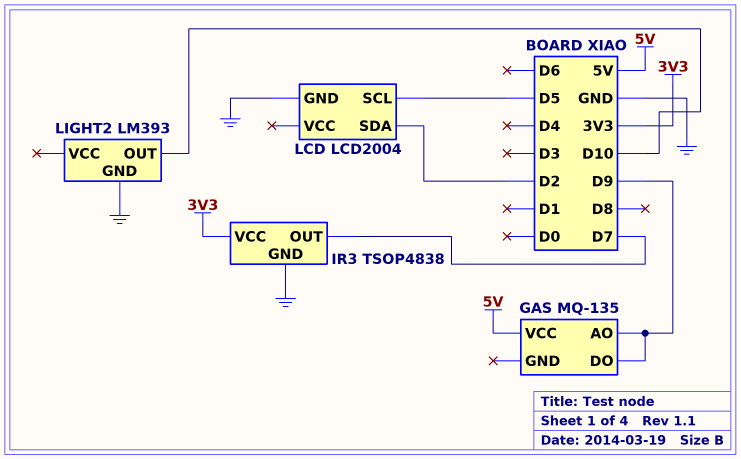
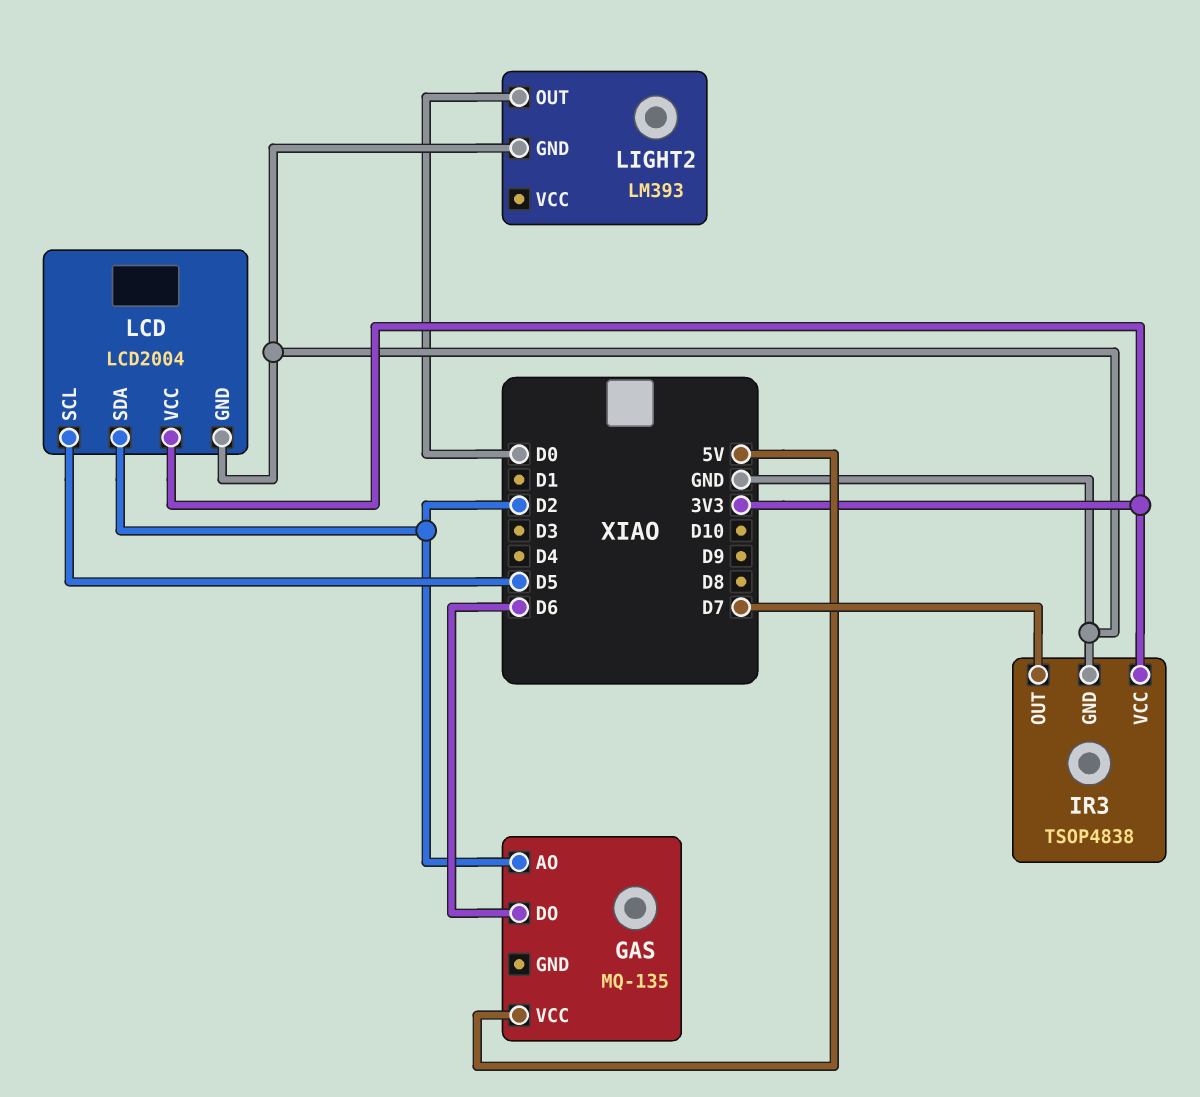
GAS pin AO: D9 -> D2
GAS pin DO: D9 -> D6
LCD pin VCC: none -> 3V3
LIGHT2 pin OUT: D10 -> D0

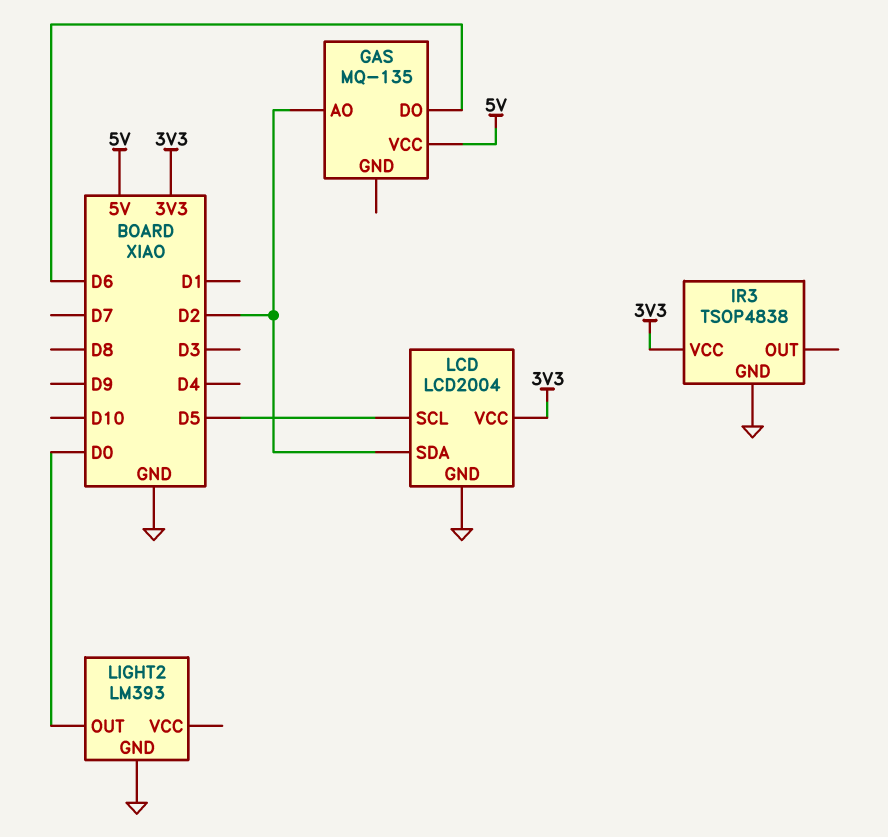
IR3 pin OUT: D7 -> none

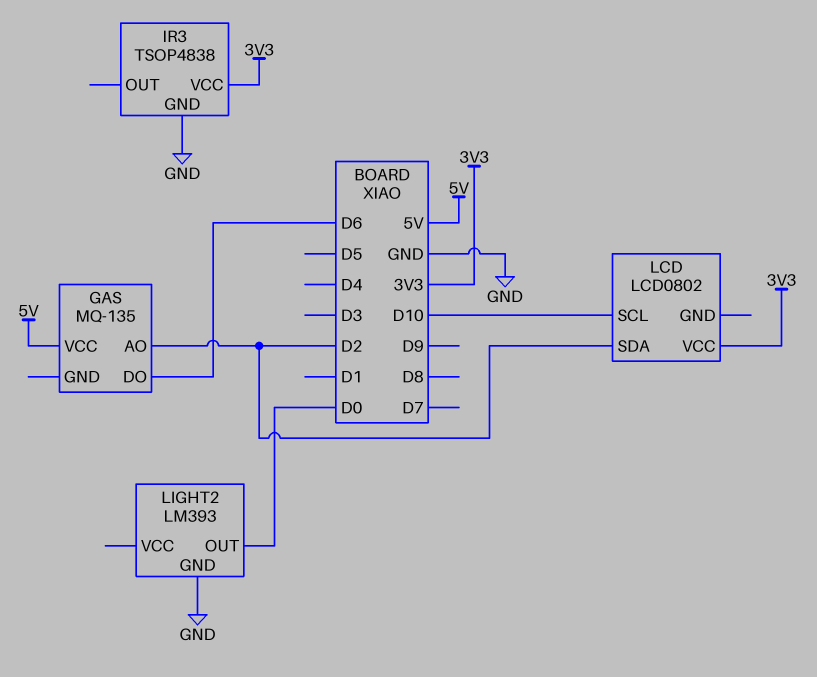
LCD: LCD2004 -> LCD0802
LCD pin GND: GND -> none
LCD pin SCL: D5 -> D10

